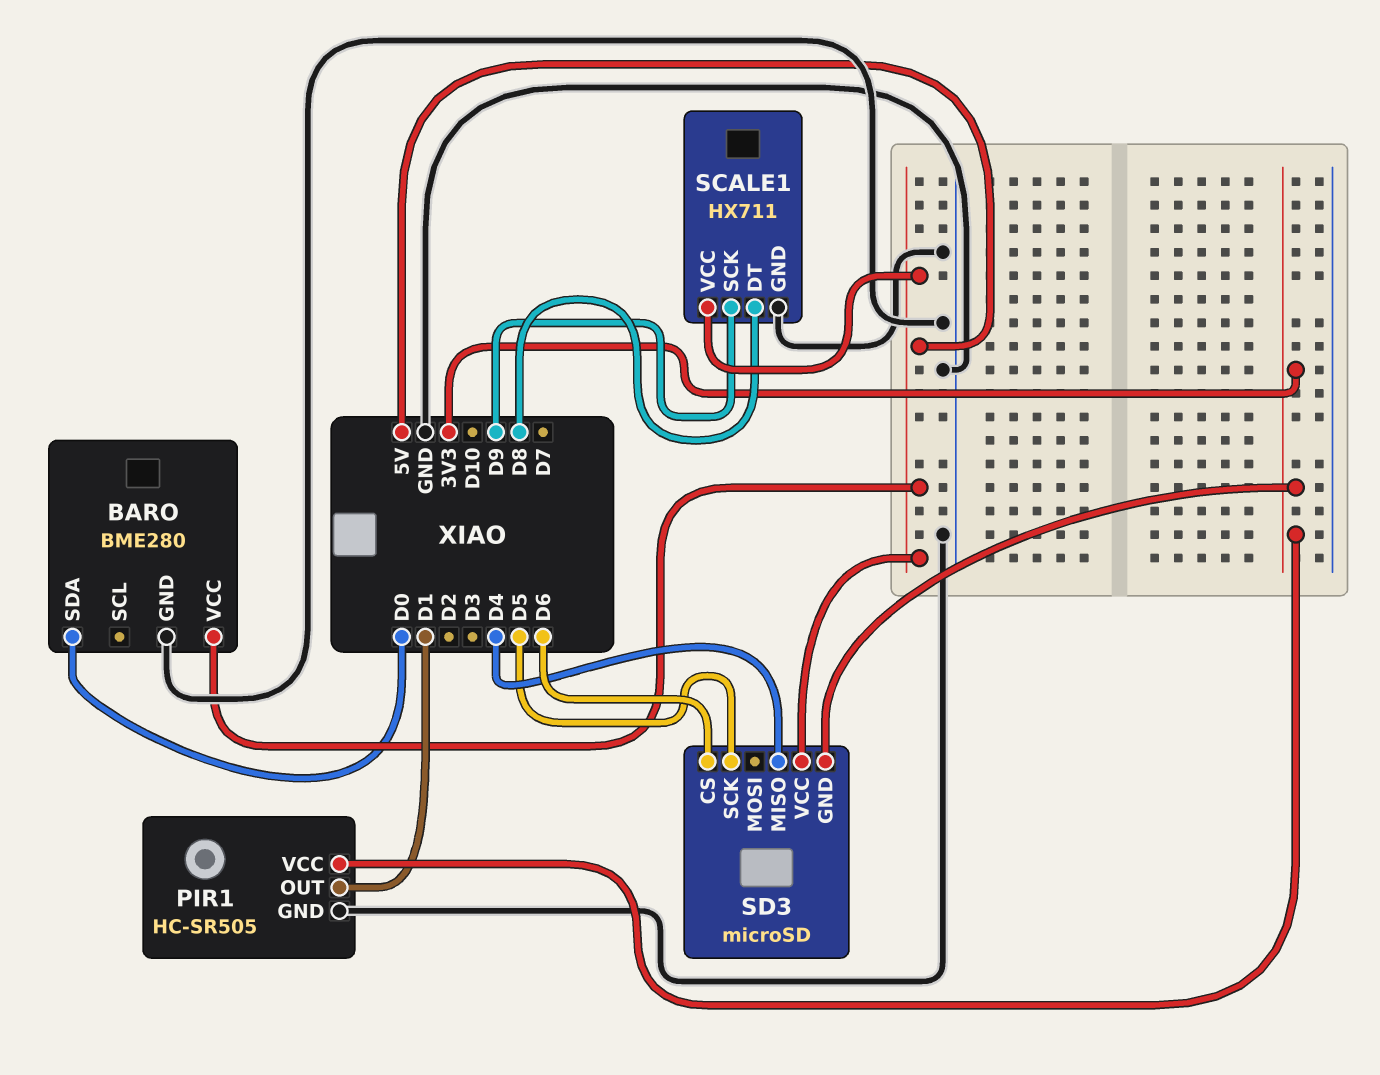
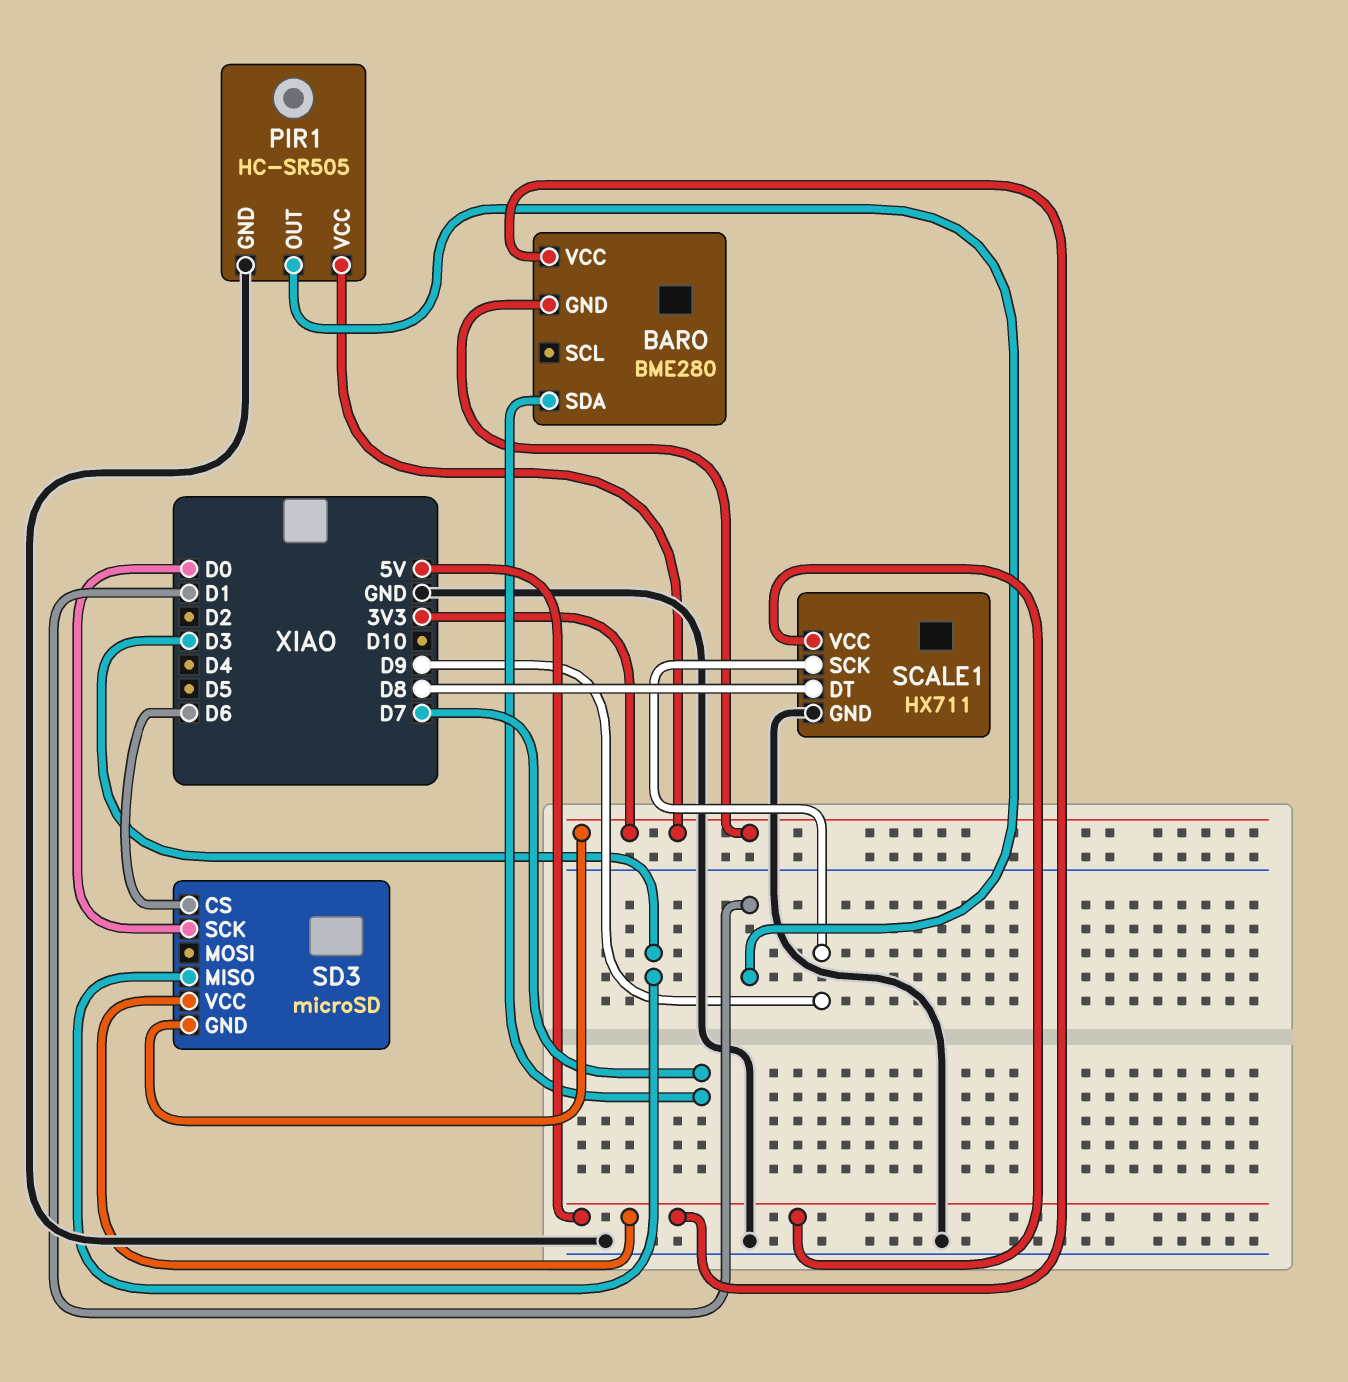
BARO pin GND: GND -> 3V3
BARO pin SDA: D0 -> D7
SD3 pin MISO: D4 -> D3
SD3 pin SCK: D5 -> D0

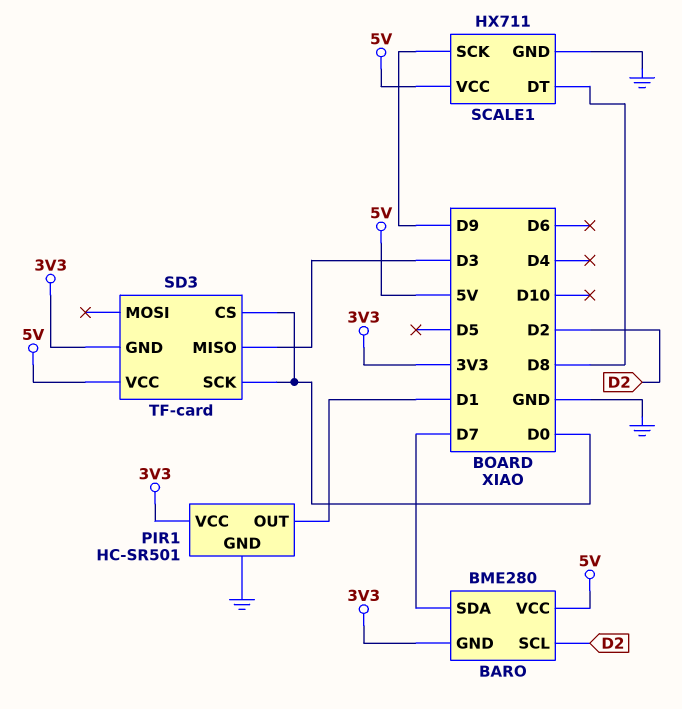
BARO pin SCL: none -> D2
PIR1: HC-SR505 -> HC-SR501
SD3: microSD -> TF-card
SD3 pin CS: D6 -> D0

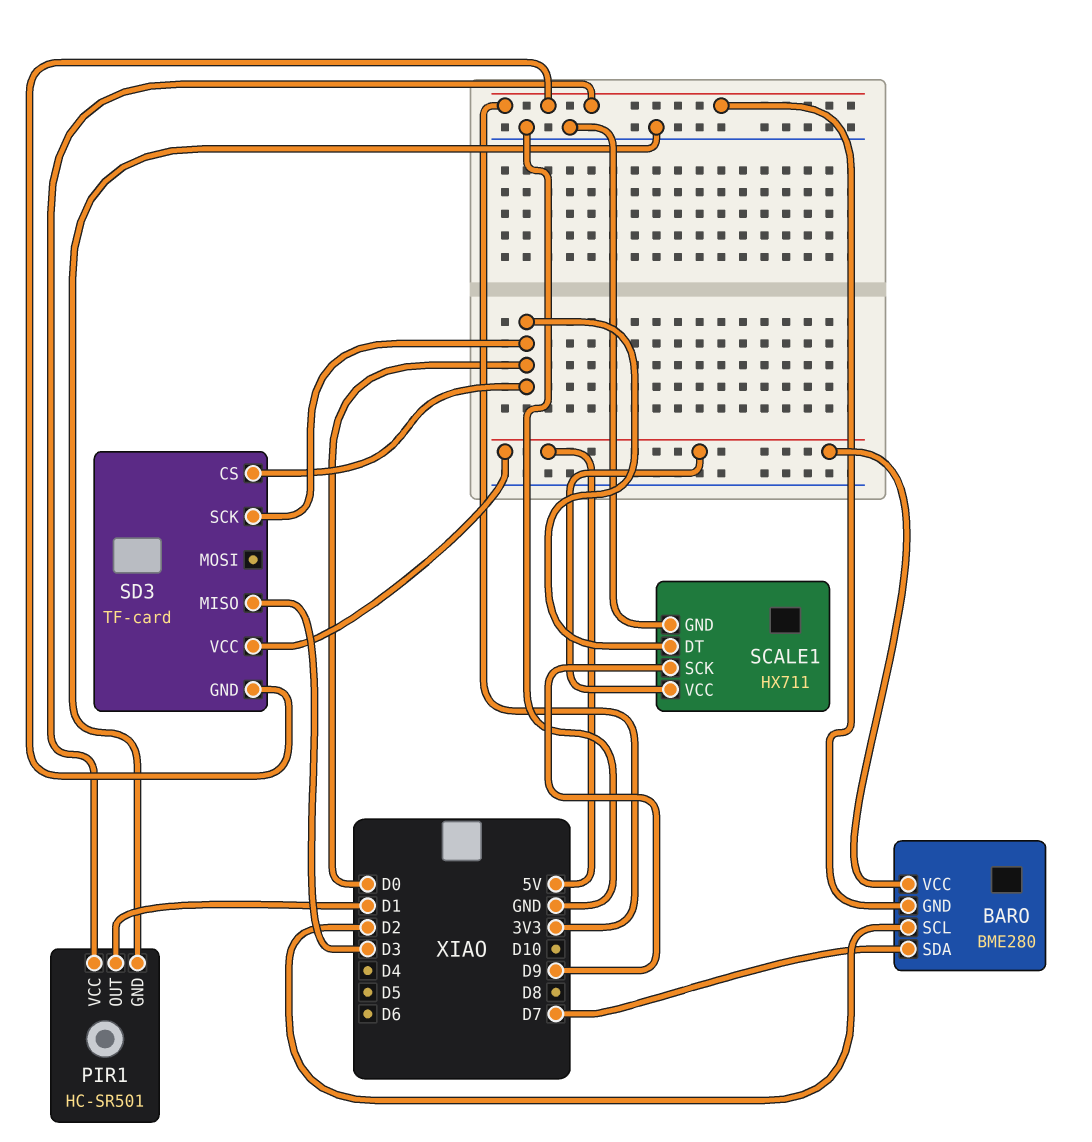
SCALE1 pin DT: D8 -> D0

